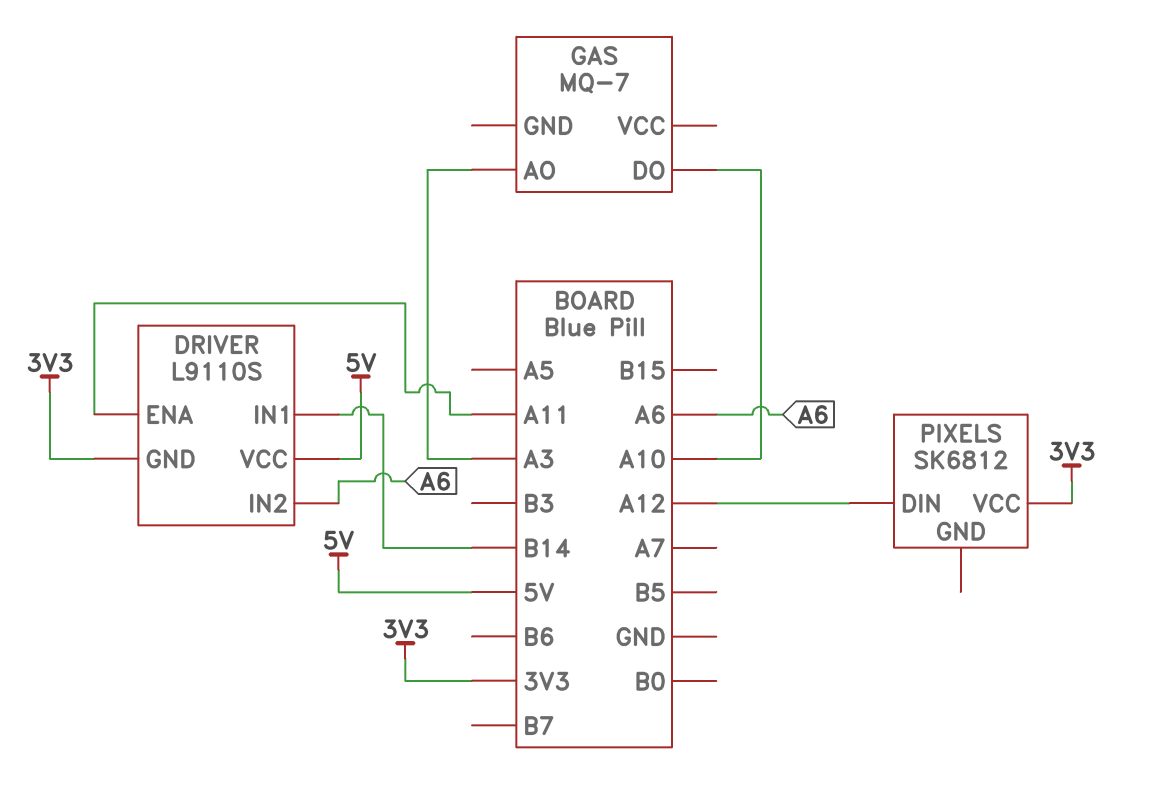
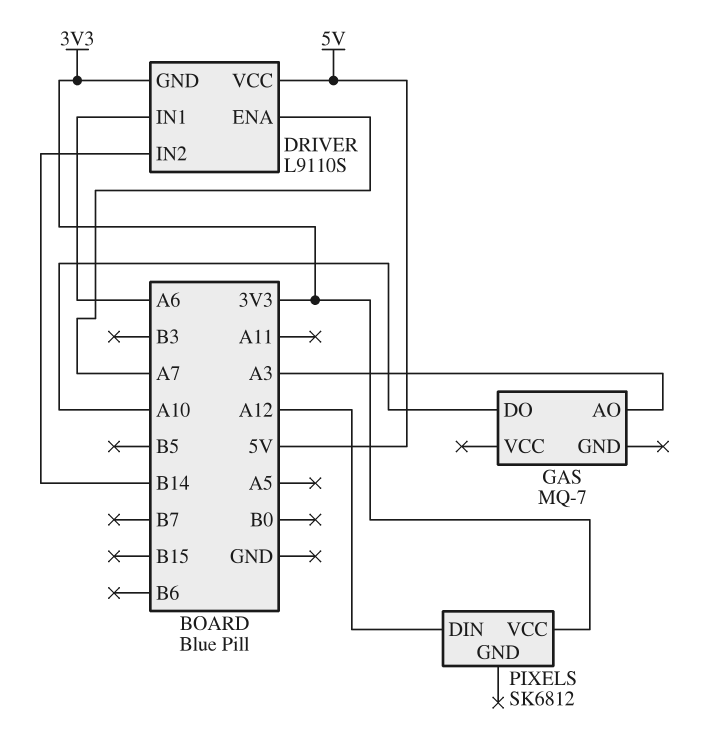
DRIVER pin ENA: A11 -> A7
DRIVER pin IN1: B14 -> A6
DRIVER pin IN2: A6 -> B14

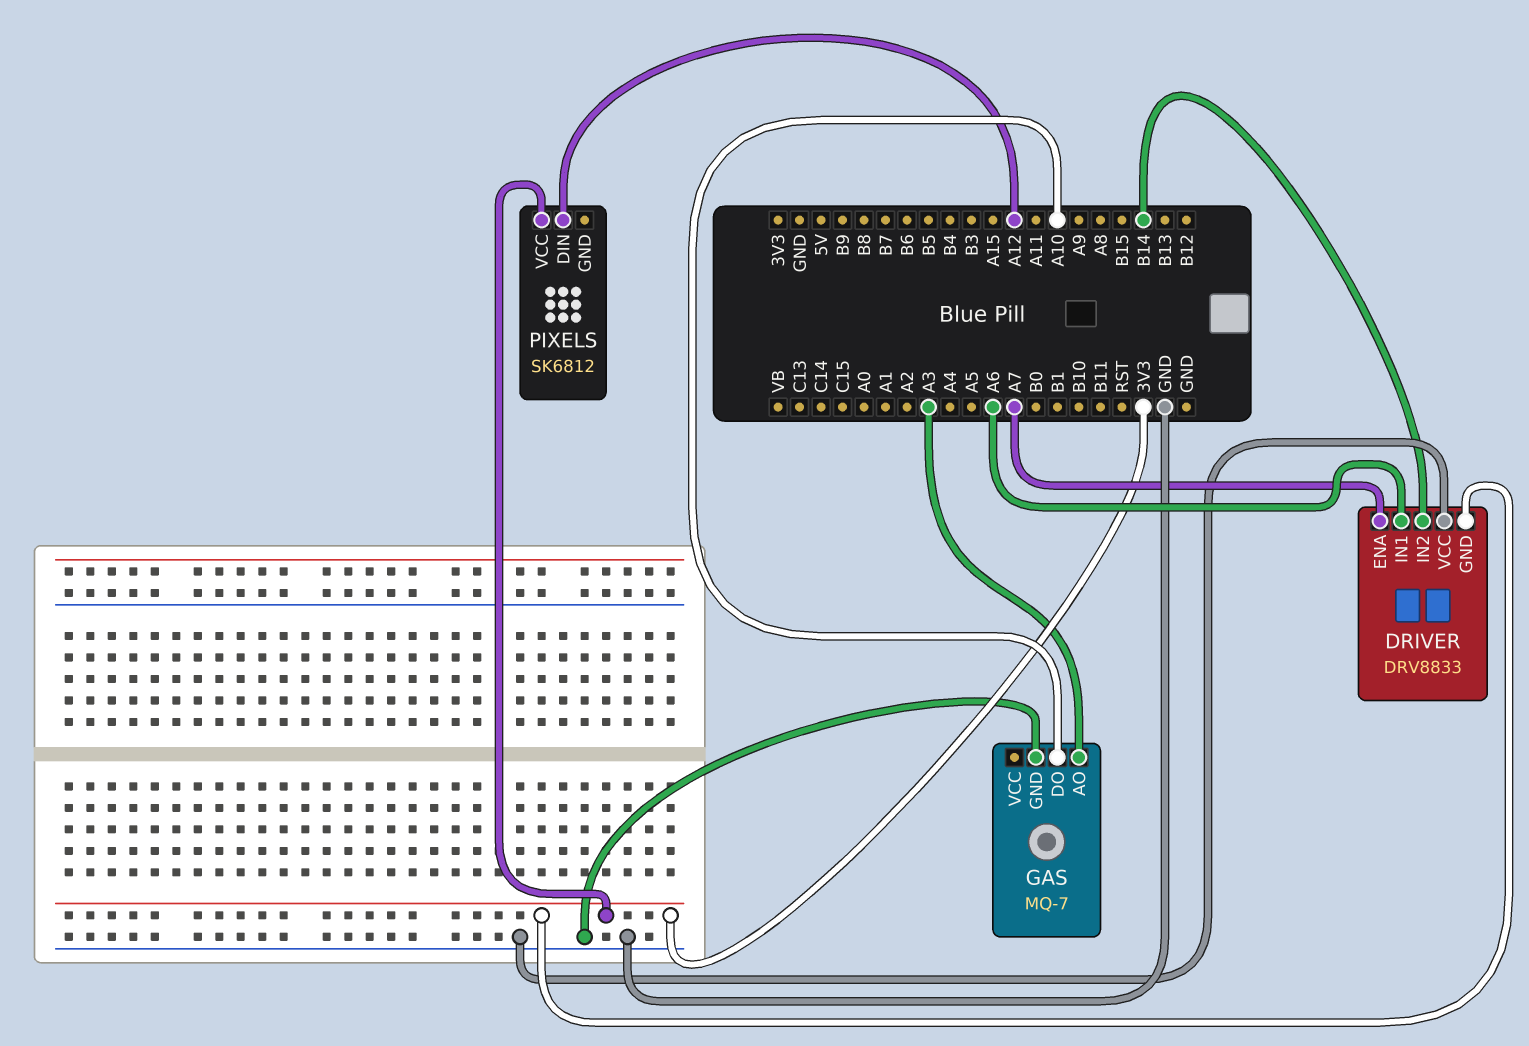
DRIVER: L9110S -> DRV8833
DRIVER pin VCC: 5V -> GND
GAS pin GND: none -> GND

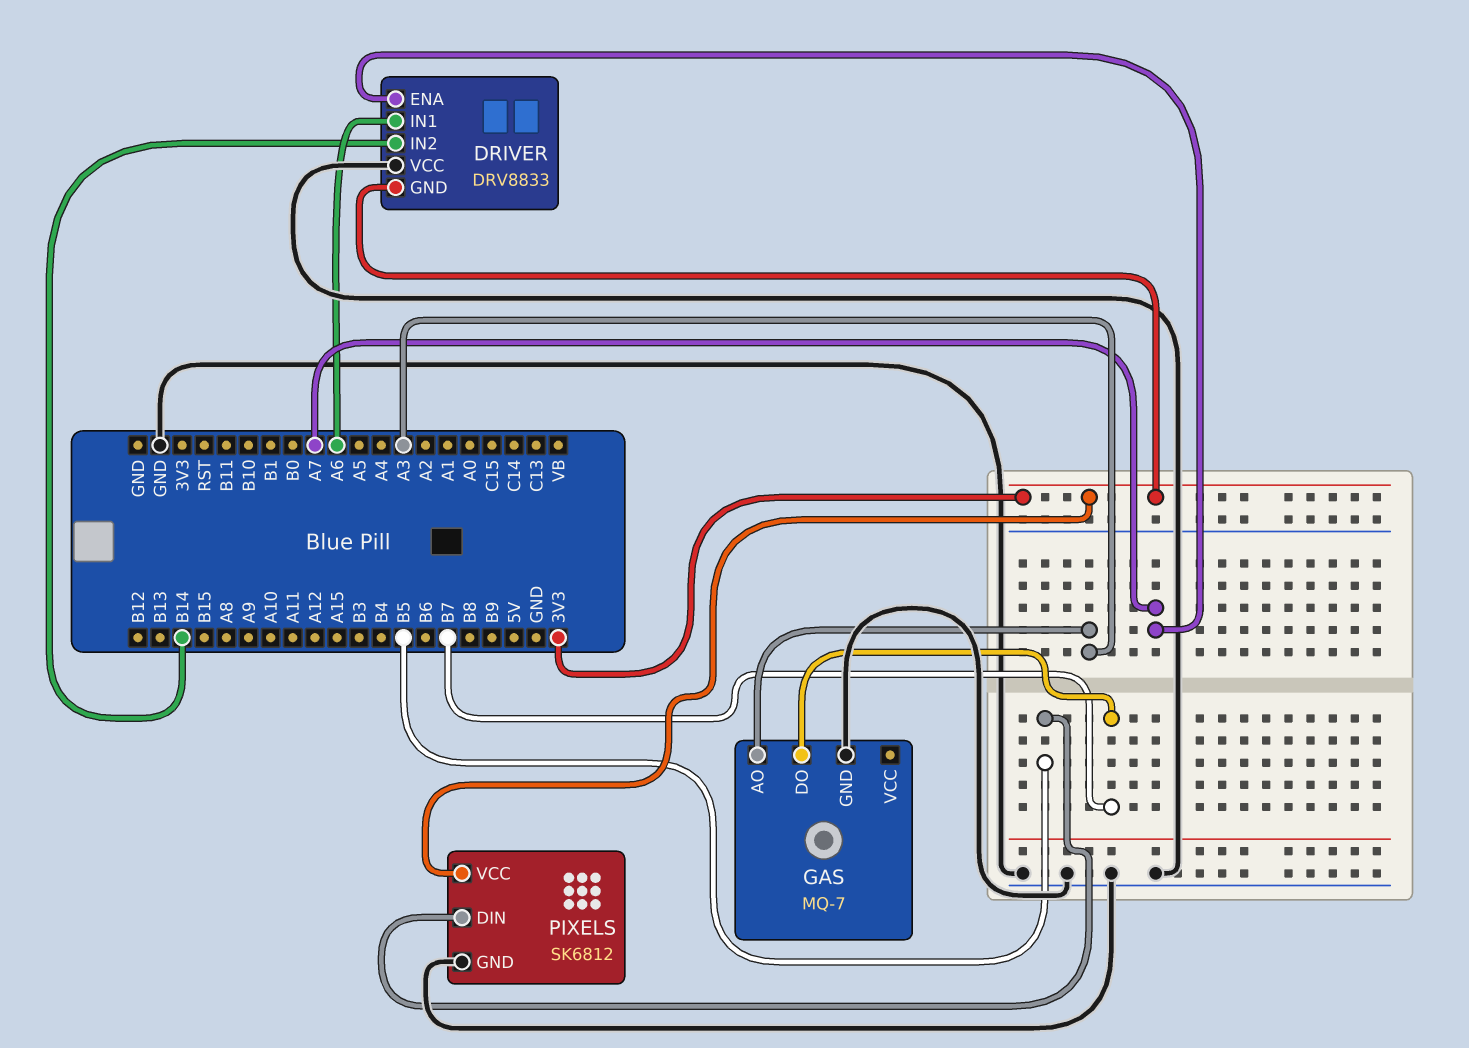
GAS pin DO: A10 -> B7
PIXELS pin DIN: A12 -> B5
PIXELS pin GND: none -> GND

